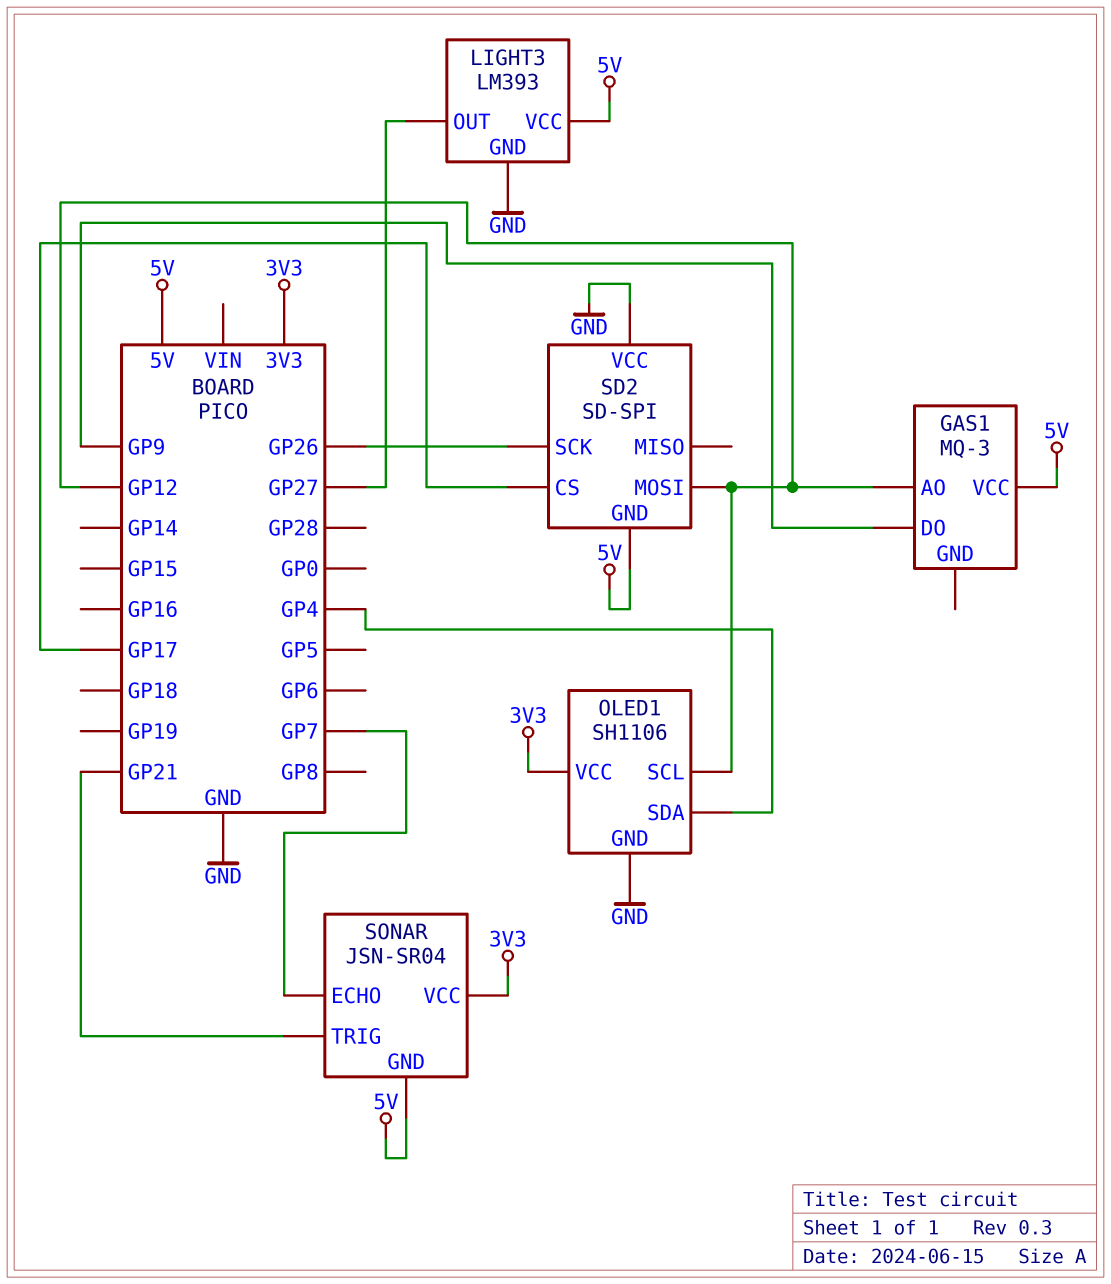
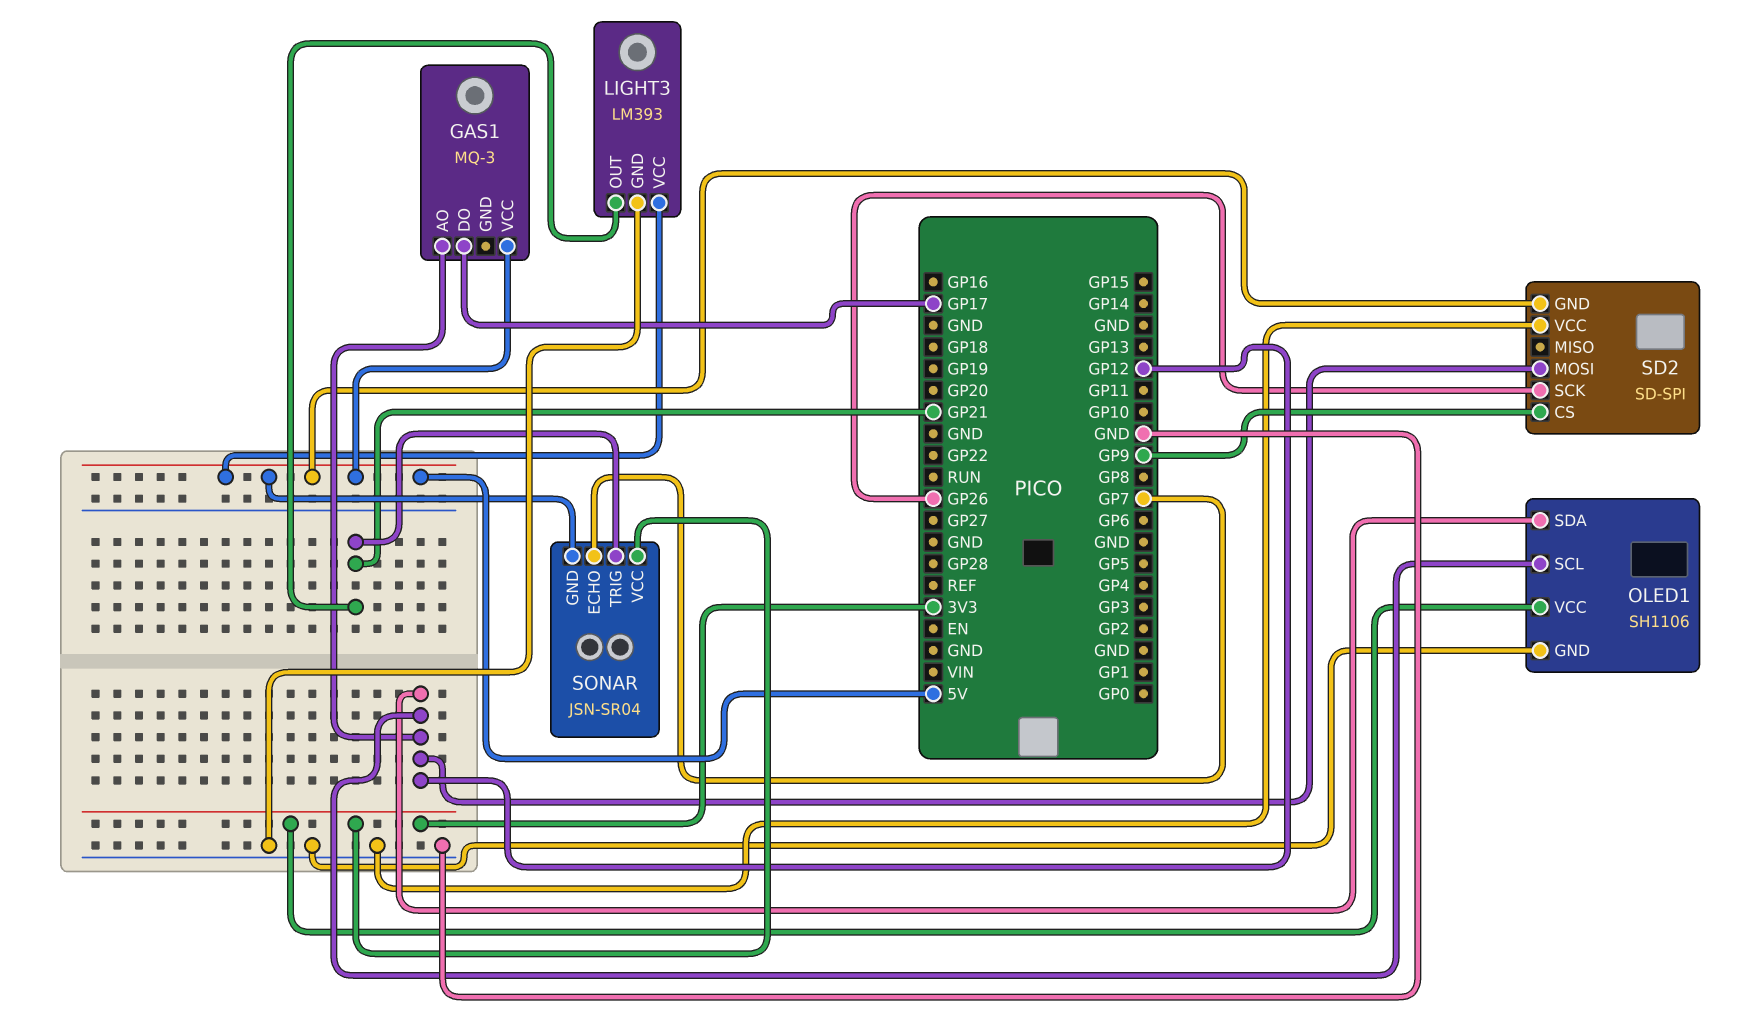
GAS1 pin DO: GP9 -> GP17
LIGHT3 pin OUT: GP27 -> GP21
OLED1 pin SDA: GP4 -> GP12
SD2 pin CS: GP17 -> GP9

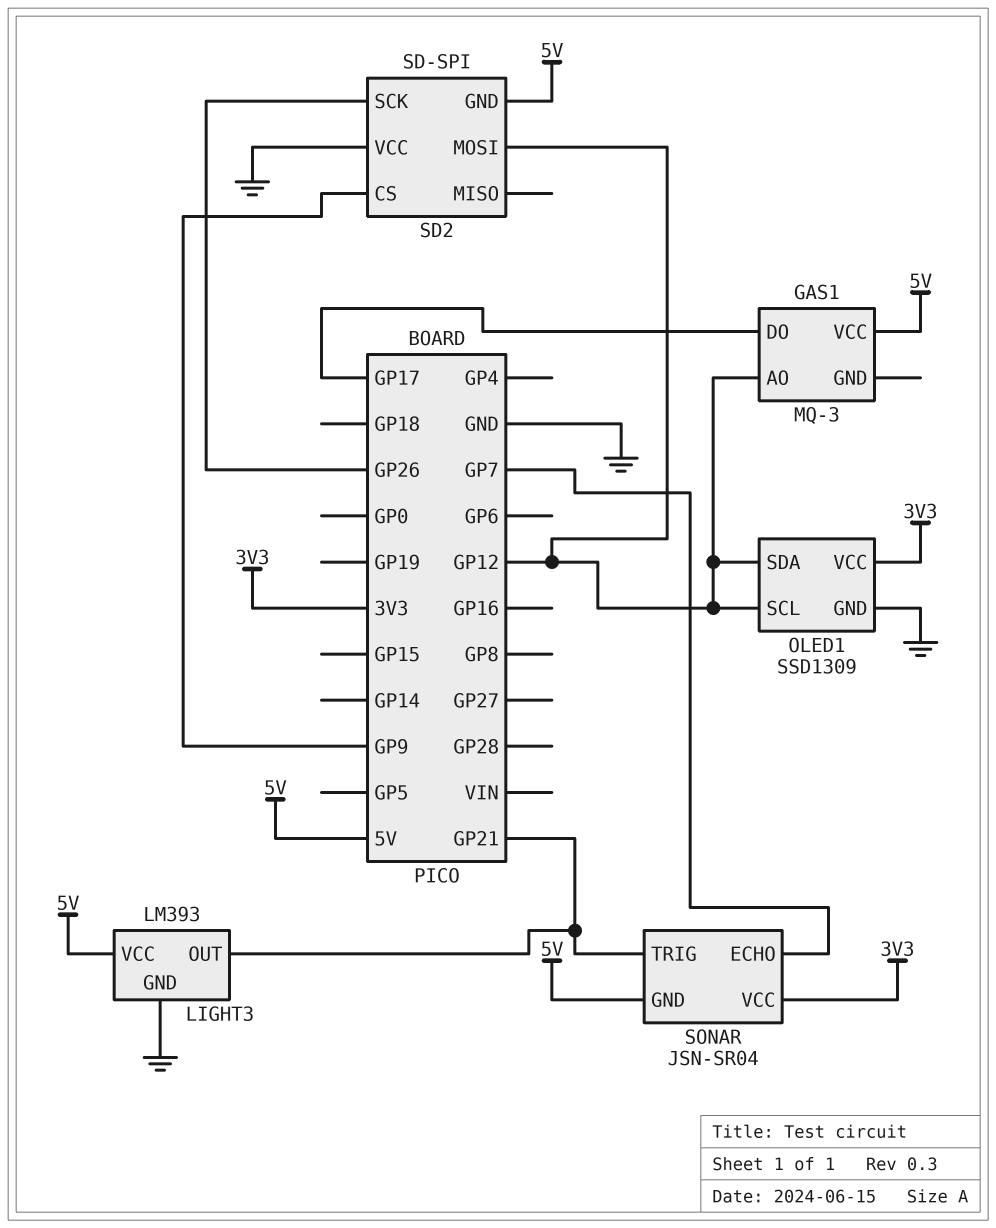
OLED1: SH1106 -> SSD1309

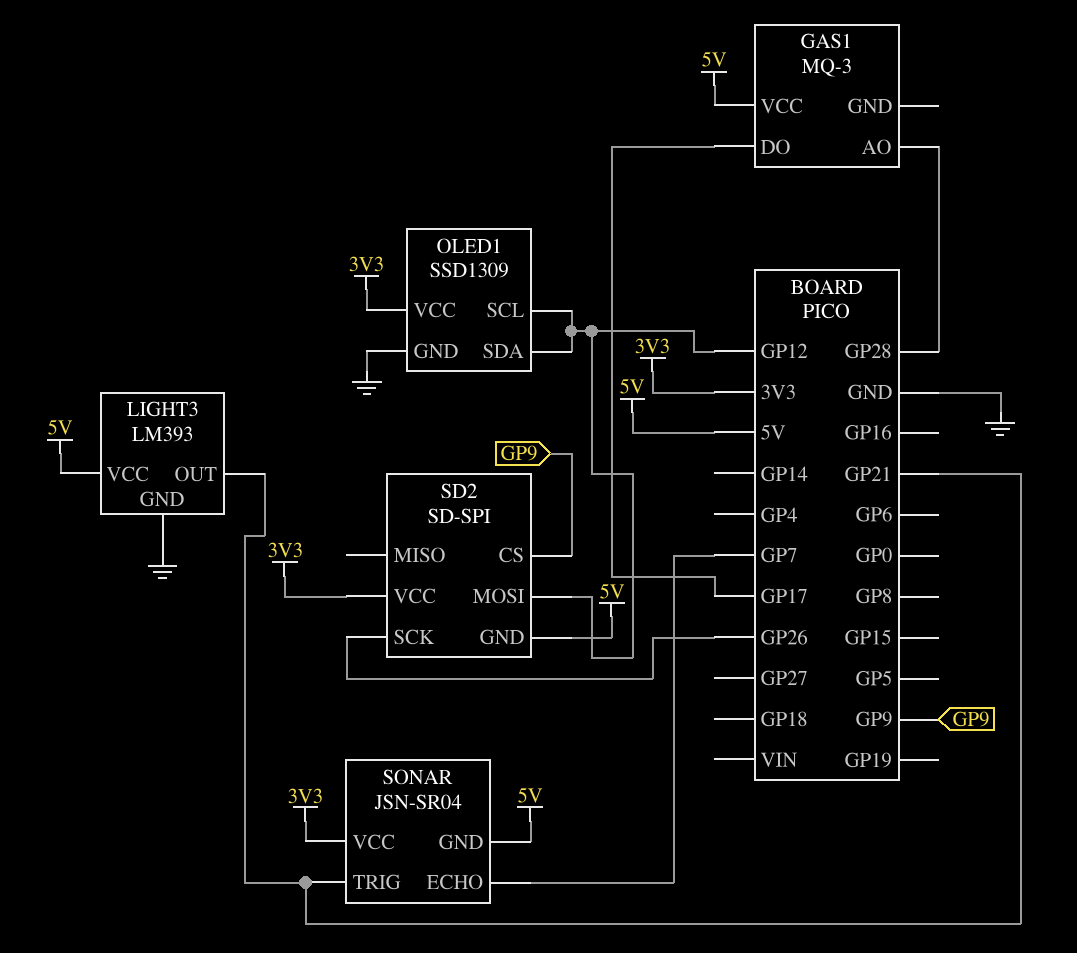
GAS1 pin AO: GP12 -> GP28
SD2 pin VCC: GND -> 3V3

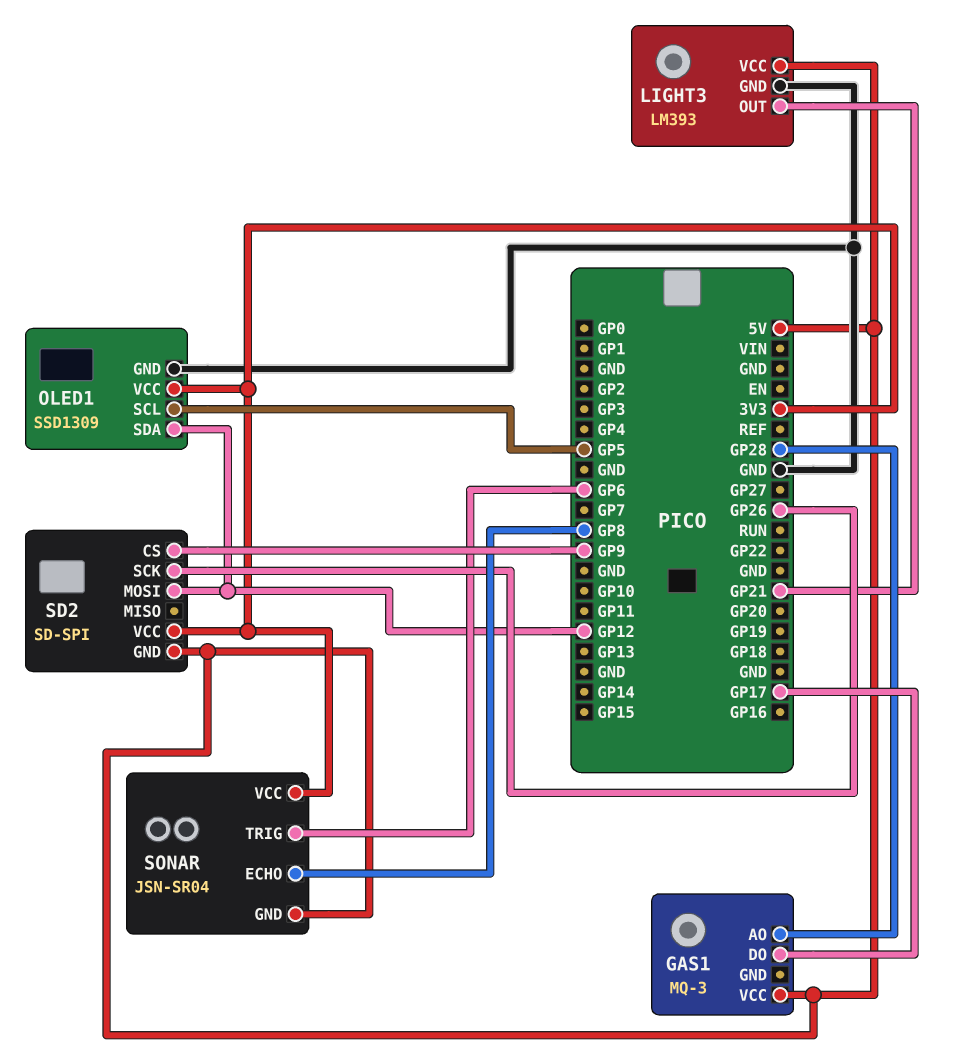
OLED1 pin SCL: GP12 -> GP5
SONAR pin ECHO: GP7 -> GP8
SONAR pin TRIG: GP21 -> GP6

